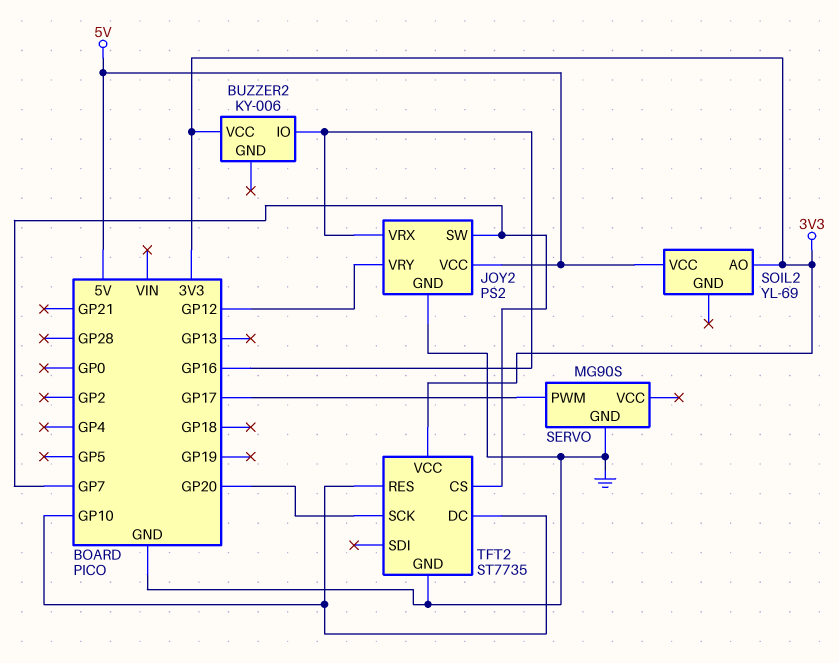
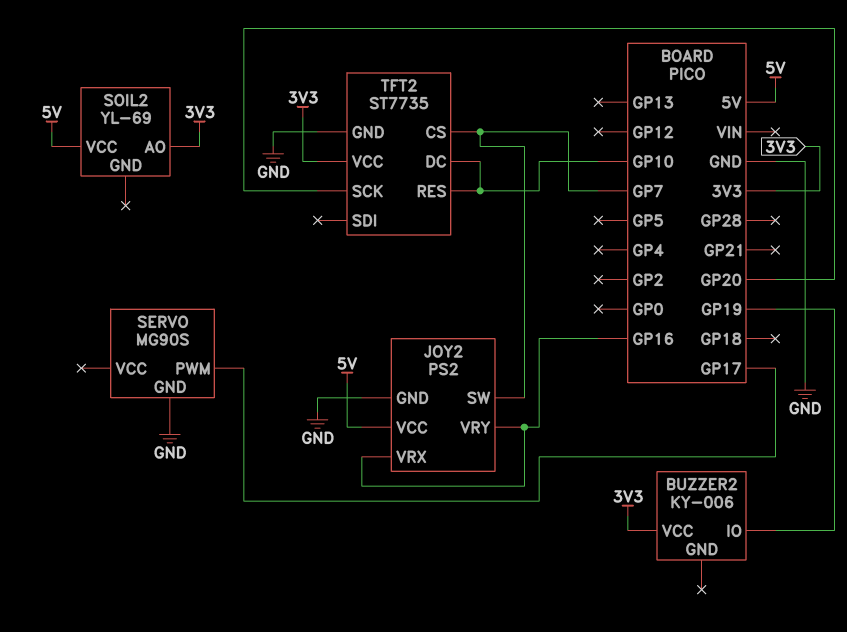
BUZZER2 pin IO: GP16 -> GP19
JOY2 pin VRY: GP12 -> GP16

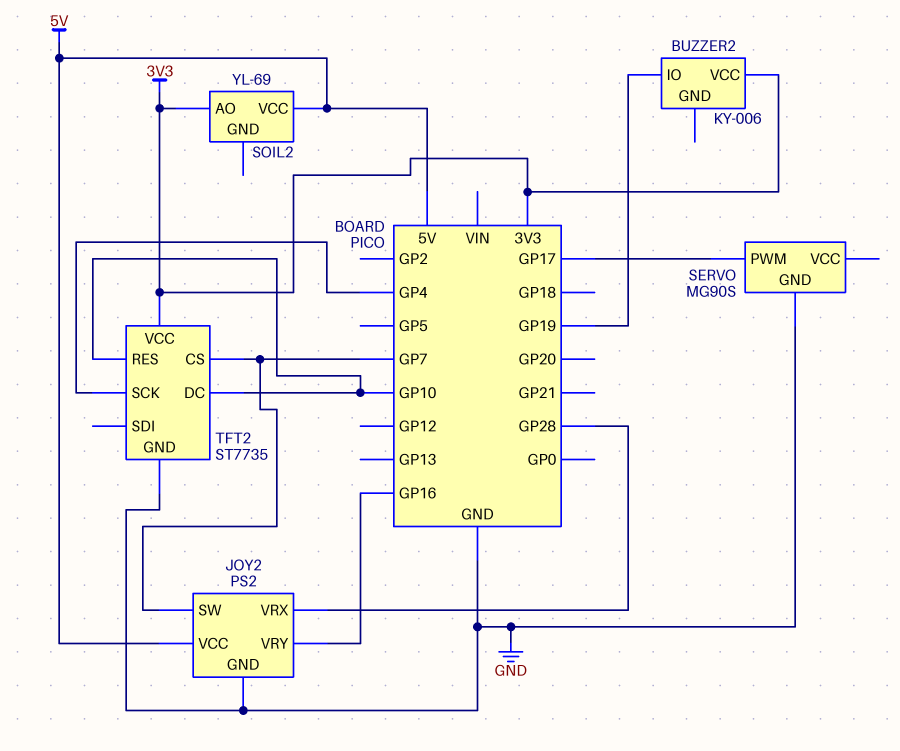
JOY2 pin VRX: GP16 -> GP28
TFT2 pin SCK: GP20 -> GP4

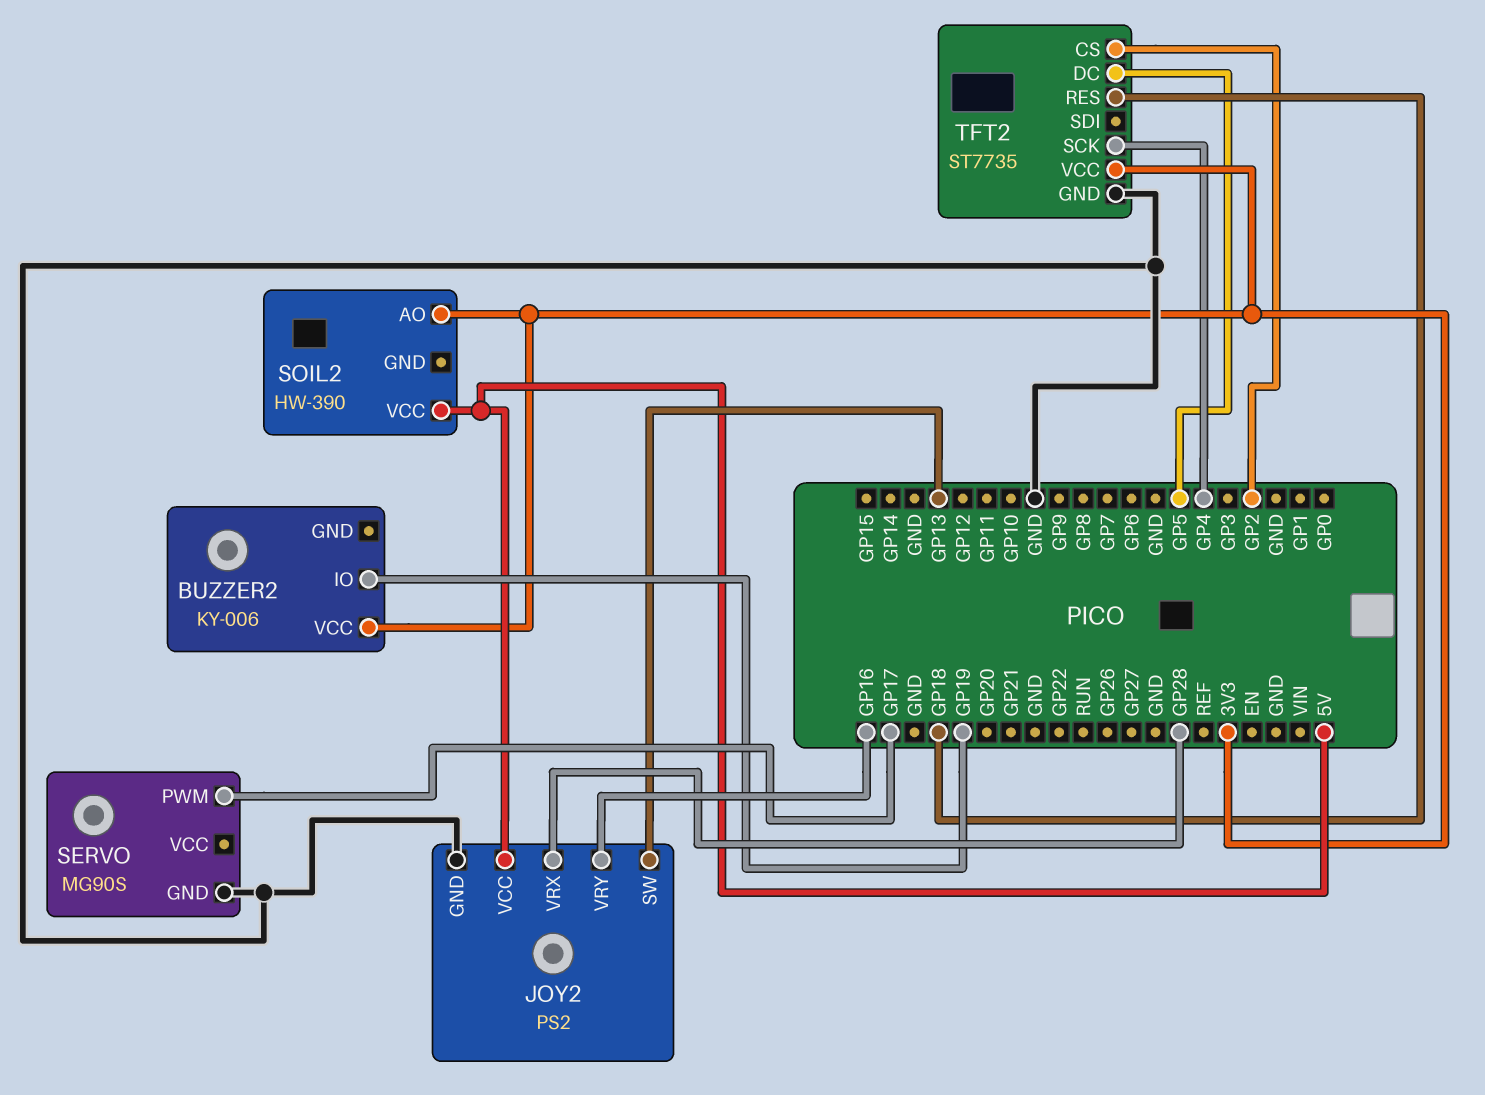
JOY2 pin SW: GP7 -> GP13
SOIL2: YL-69 -> HW-390
TFT2 pin CS: GP7 -> GP2
TFT2 pin DC: GP10 -> GP5
TFT2 pin RES: GP10 -> GP18

